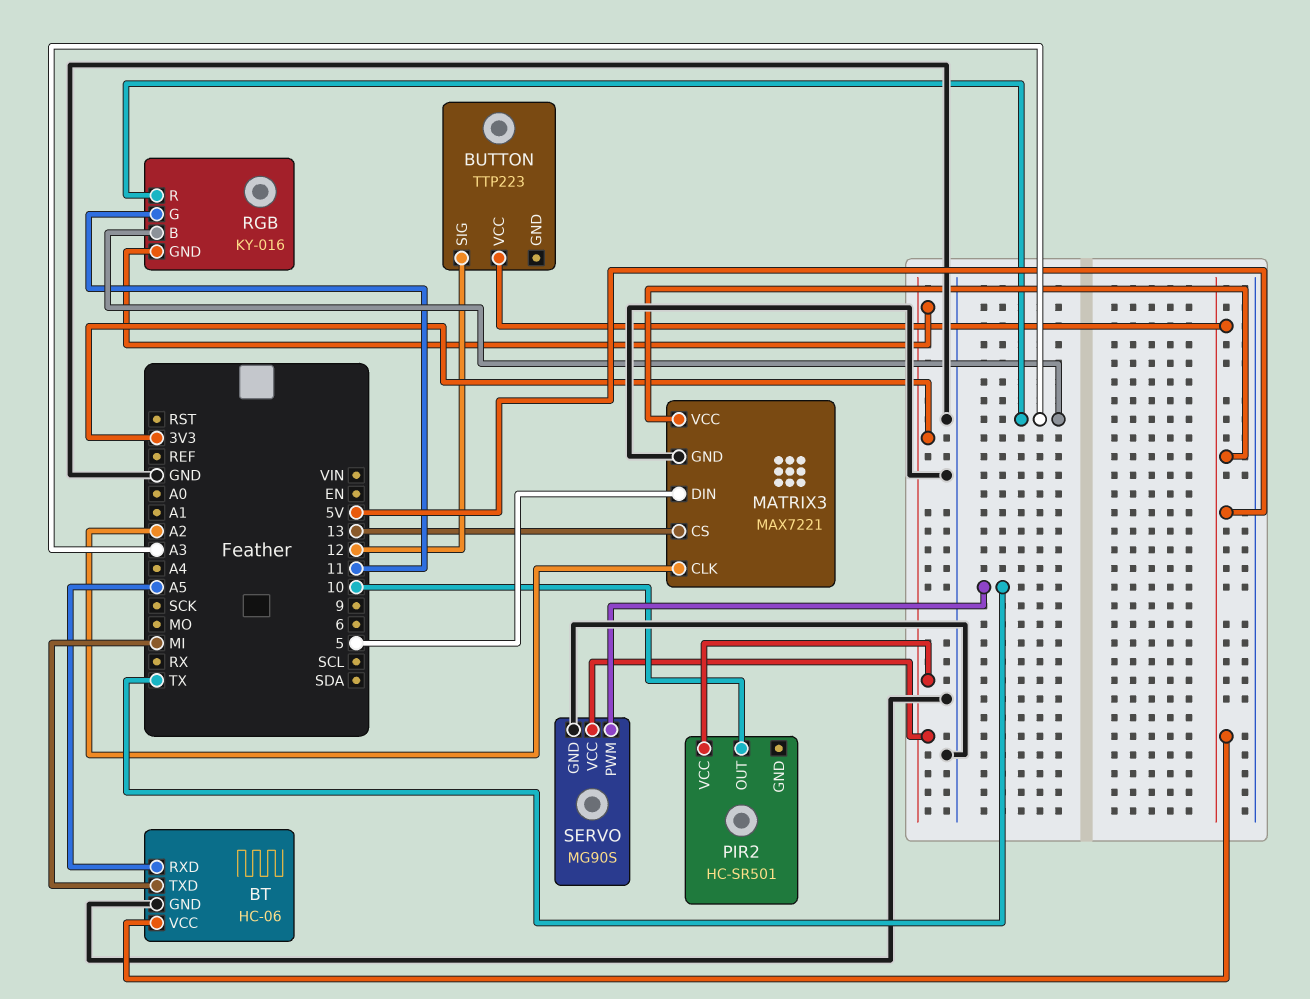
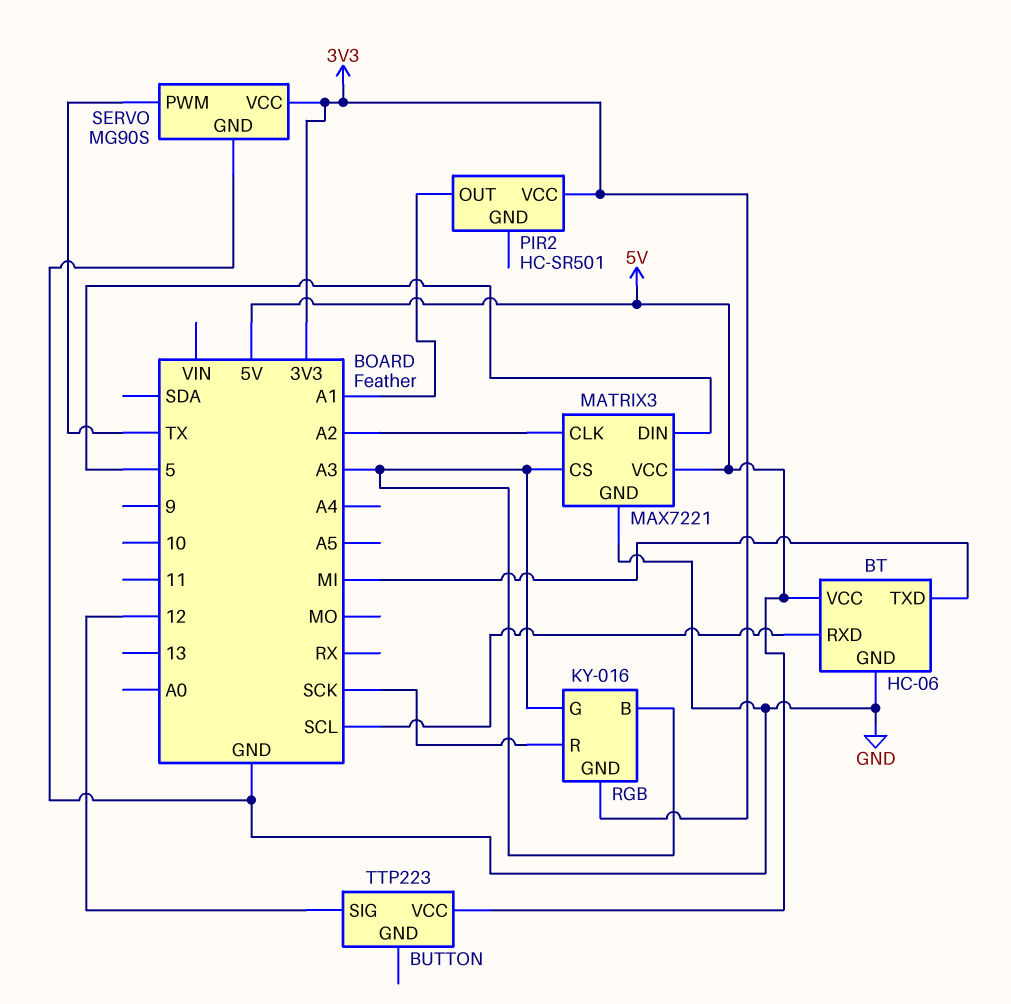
BT pin RXD: A5 -> SCL
MATRIX3 pin CS: 13 -> A3
PIR2 pin OUT: 10 -> A1
RGB pin G: 11 -> A3
RGB pin R: A3 -> SCK

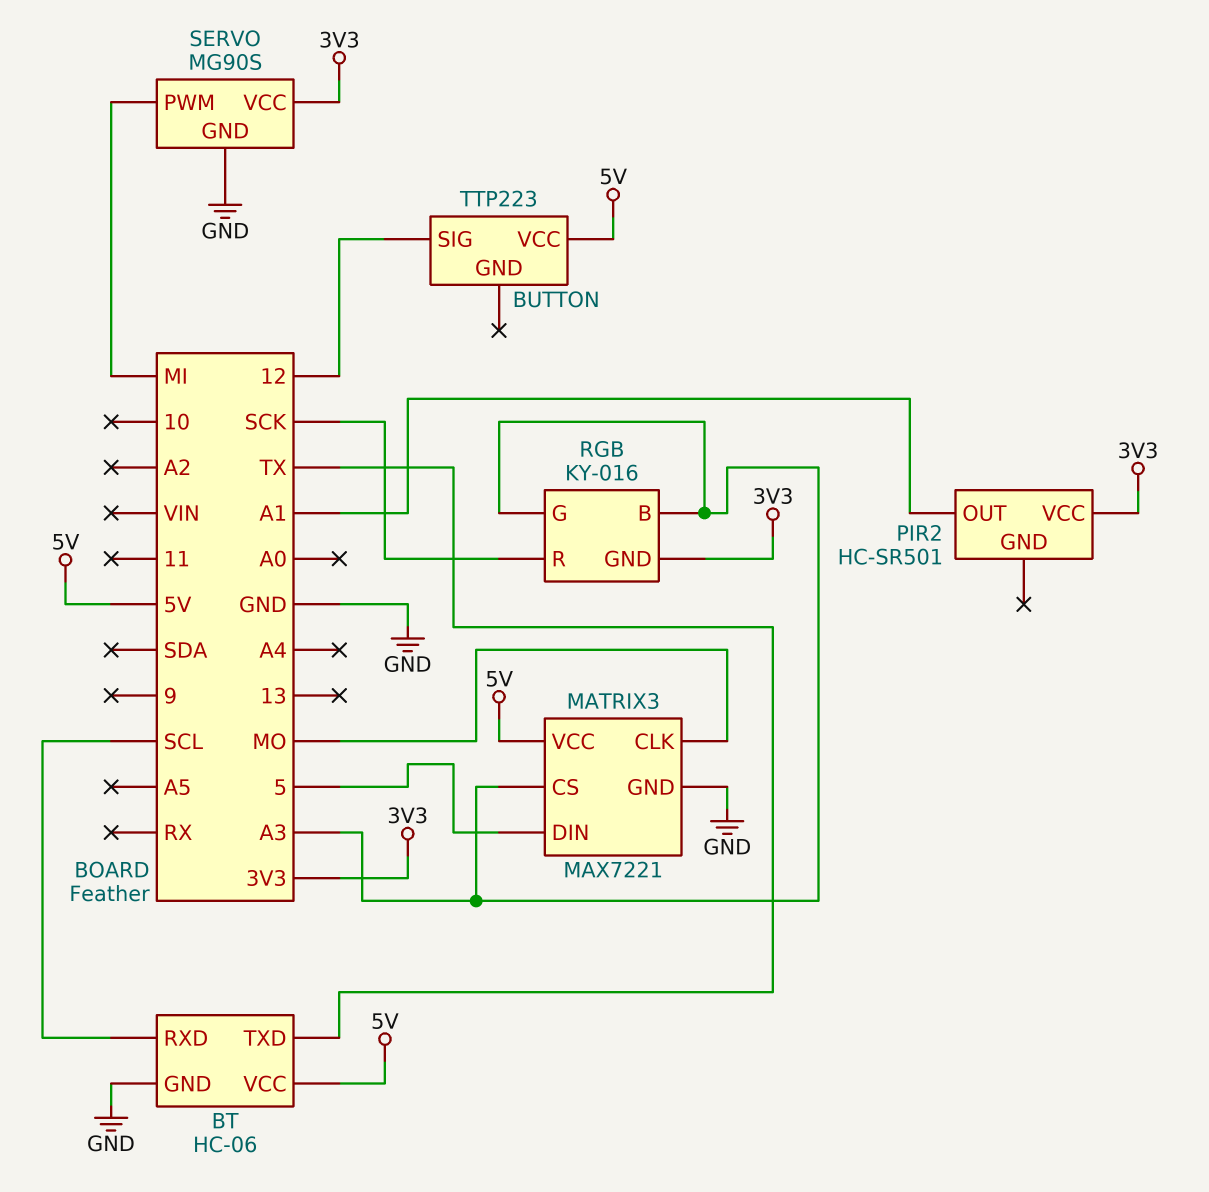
BT pin TXD: MI -> TX
MATRIX3 pin CLK: A2 -> MO
SERVO pin PWM: TX -> MI

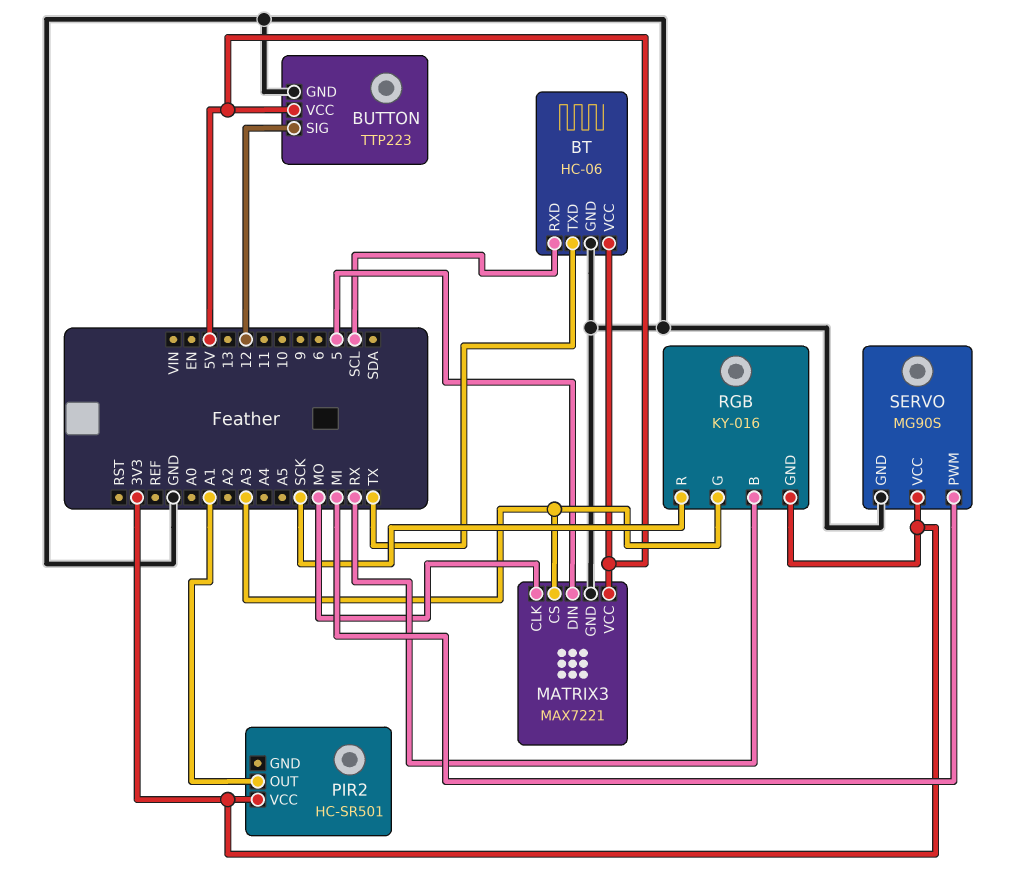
BUTTON pin GND: none -> GND
RGB pin B: A3 -> RX

